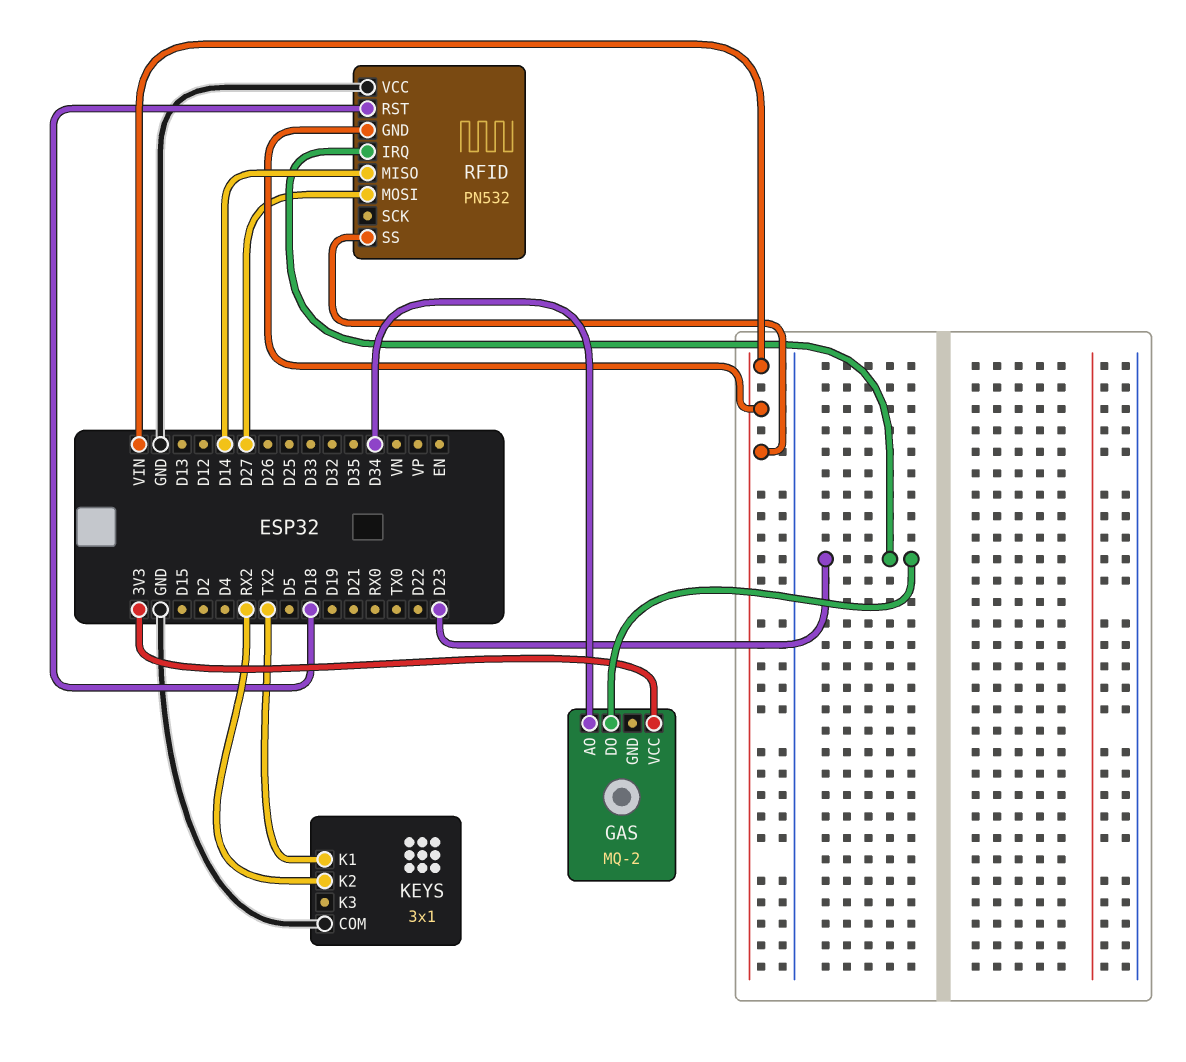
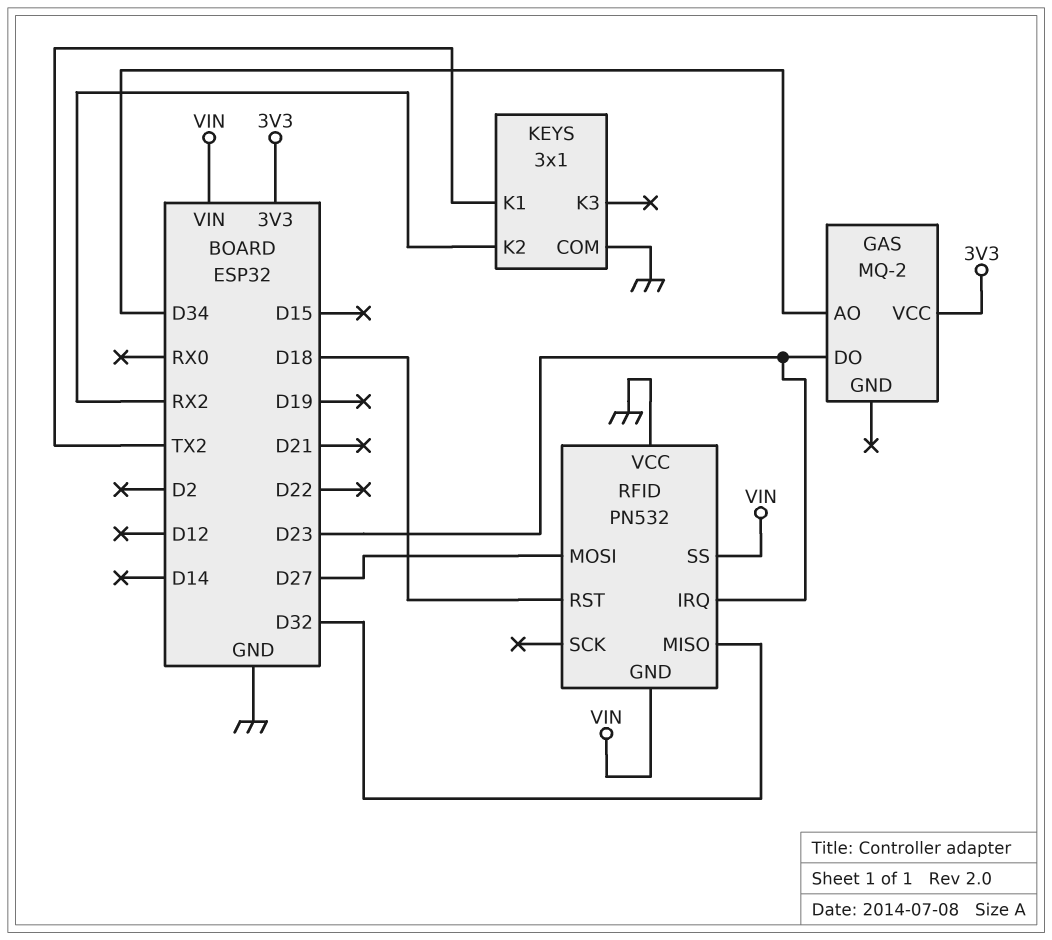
RFID pin MISO: D14 -> D32

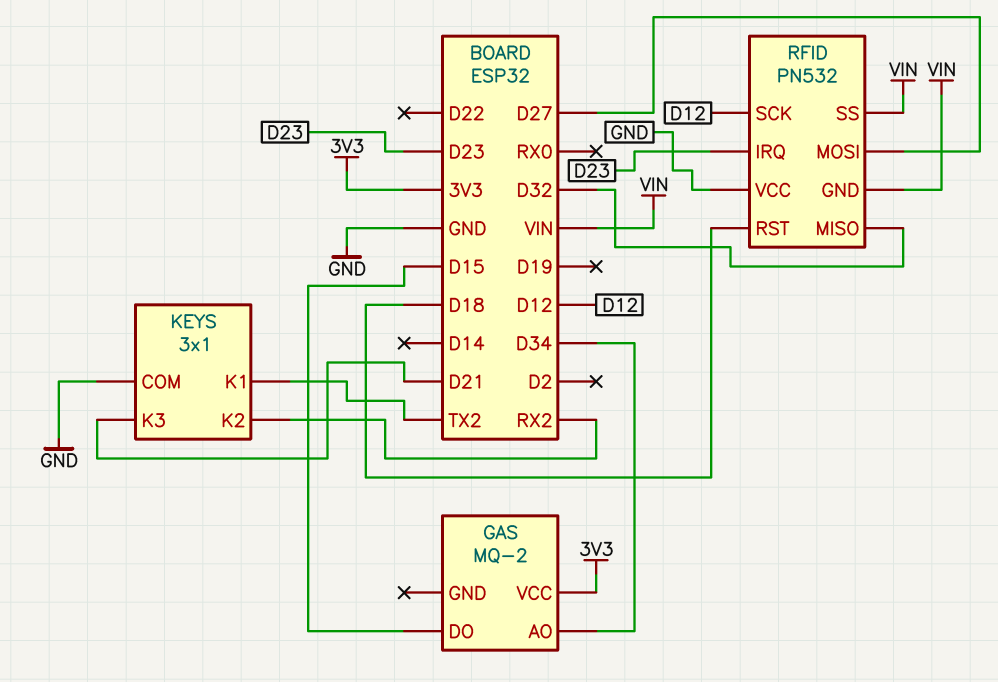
GAS pin DO: D23 -> D15
KEYS pin K3: none -> D21
RFID pin SCK: none -> D12

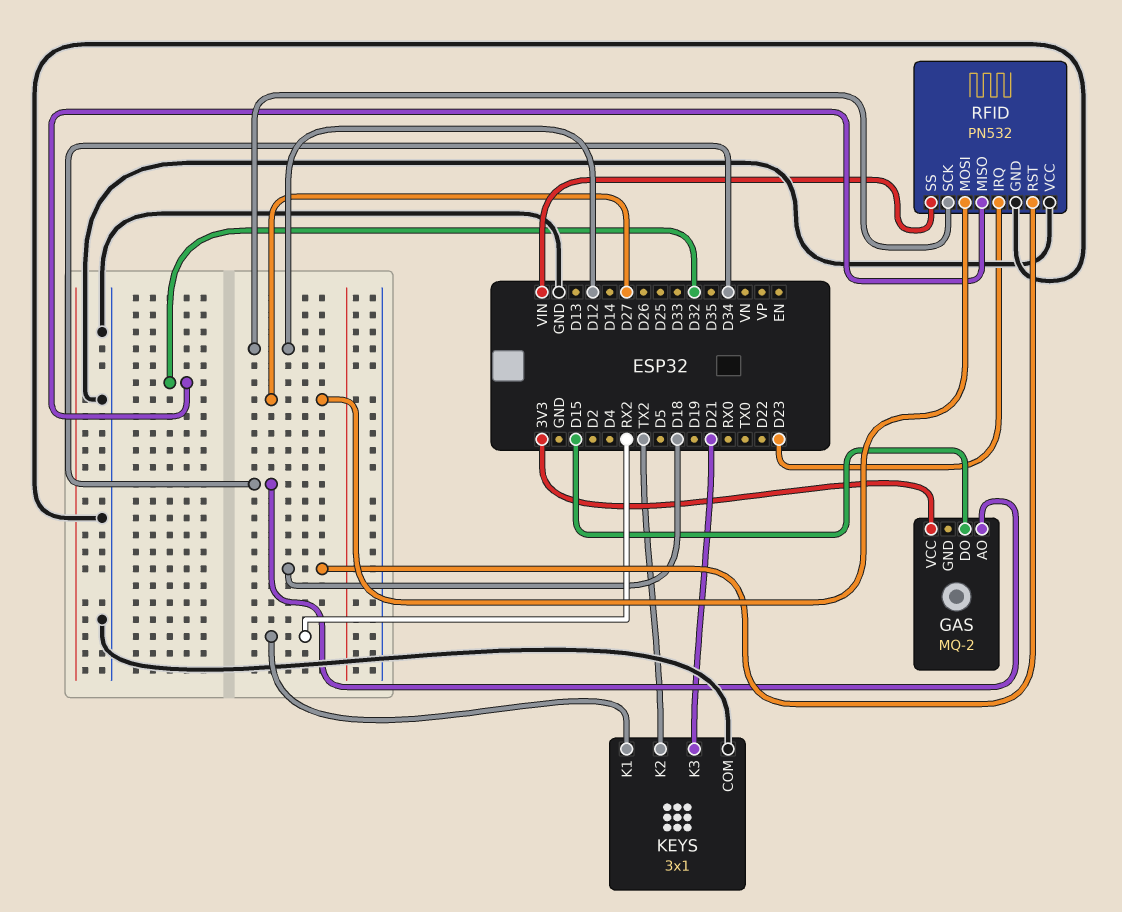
KEYS pin K1: TX2 -> RX2
KEYS pin K2: RX2 -> TX2
RFID pin GND: VIN -> GND

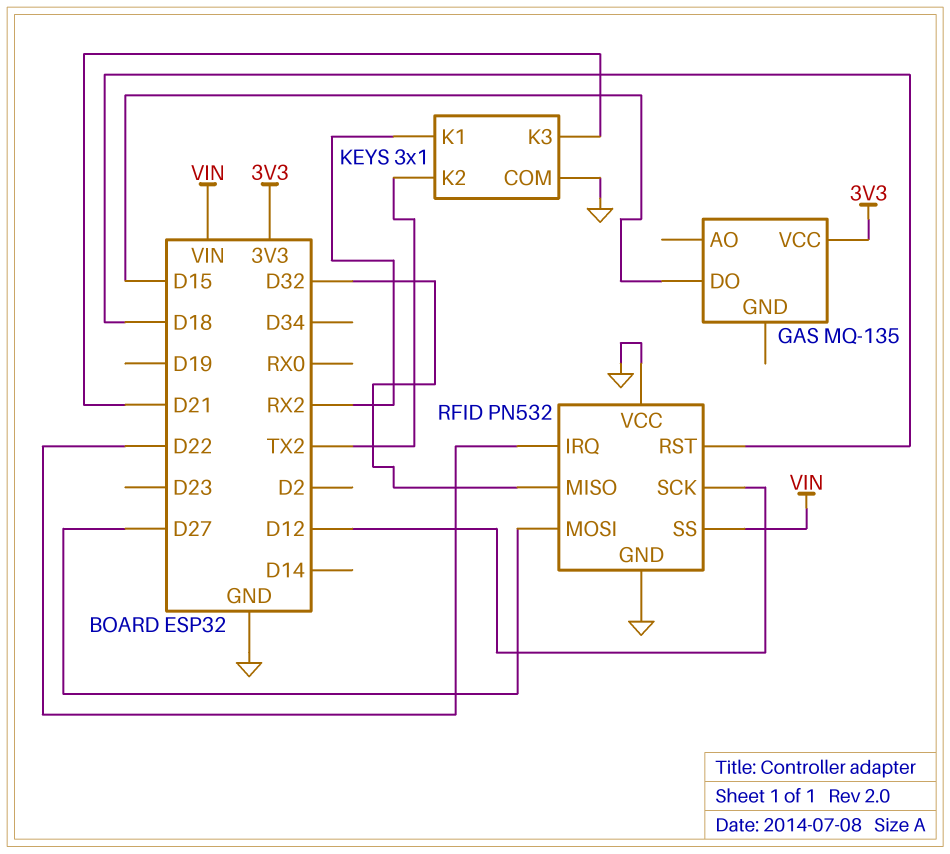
GAS: MQ-2 -> MQ-135
GAS pin AO: D34 -> none
RFID pin IRQ: D23 -> D22

